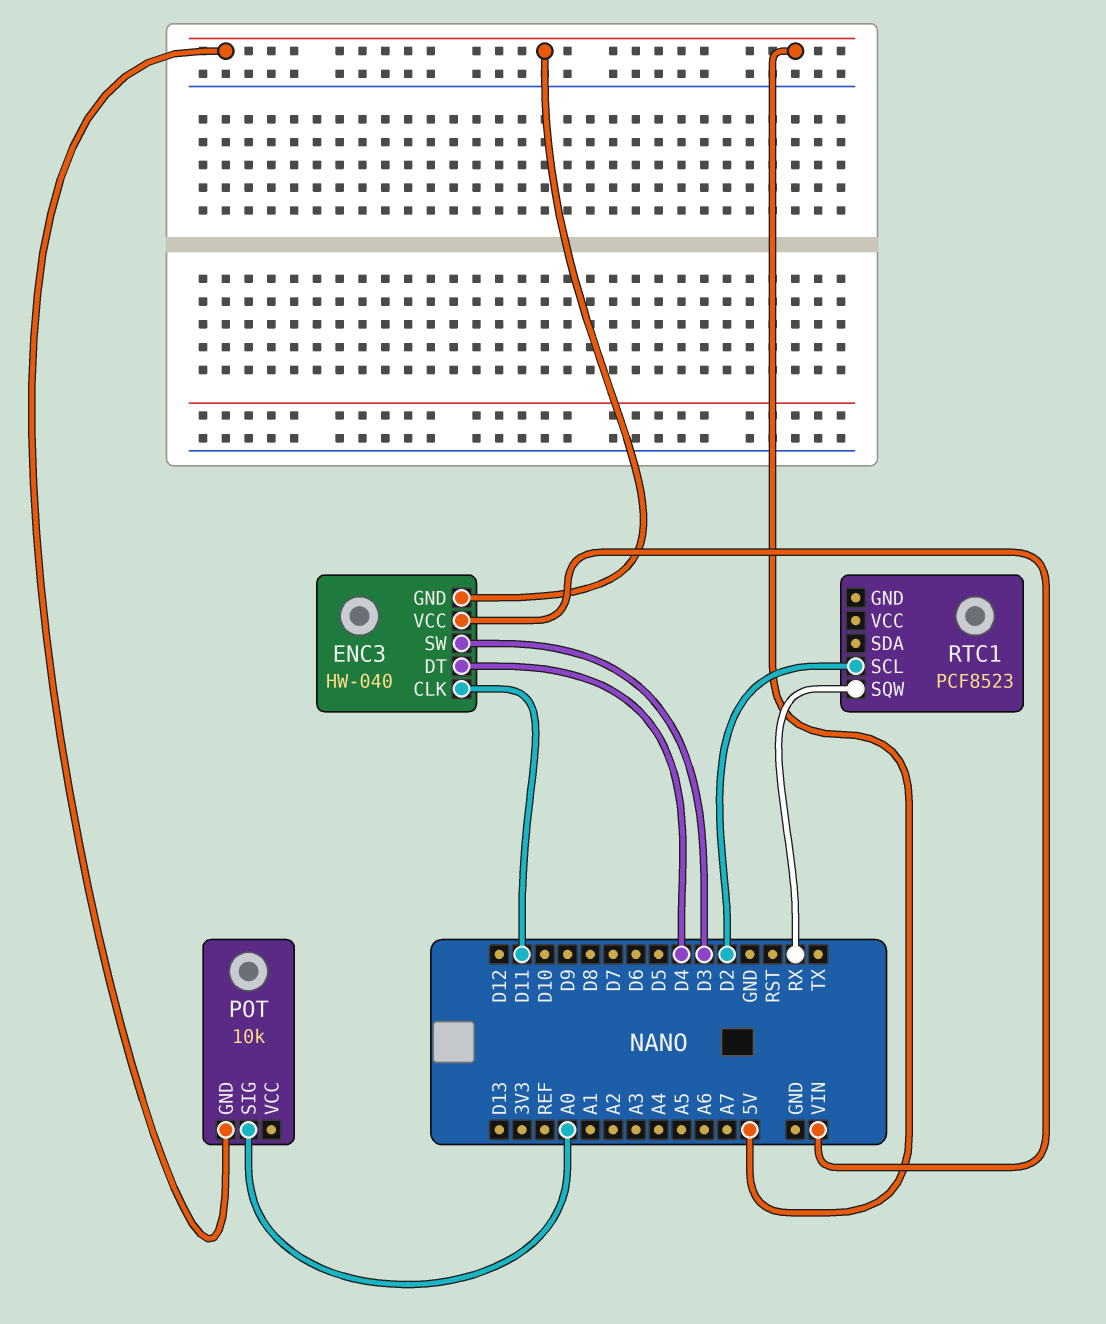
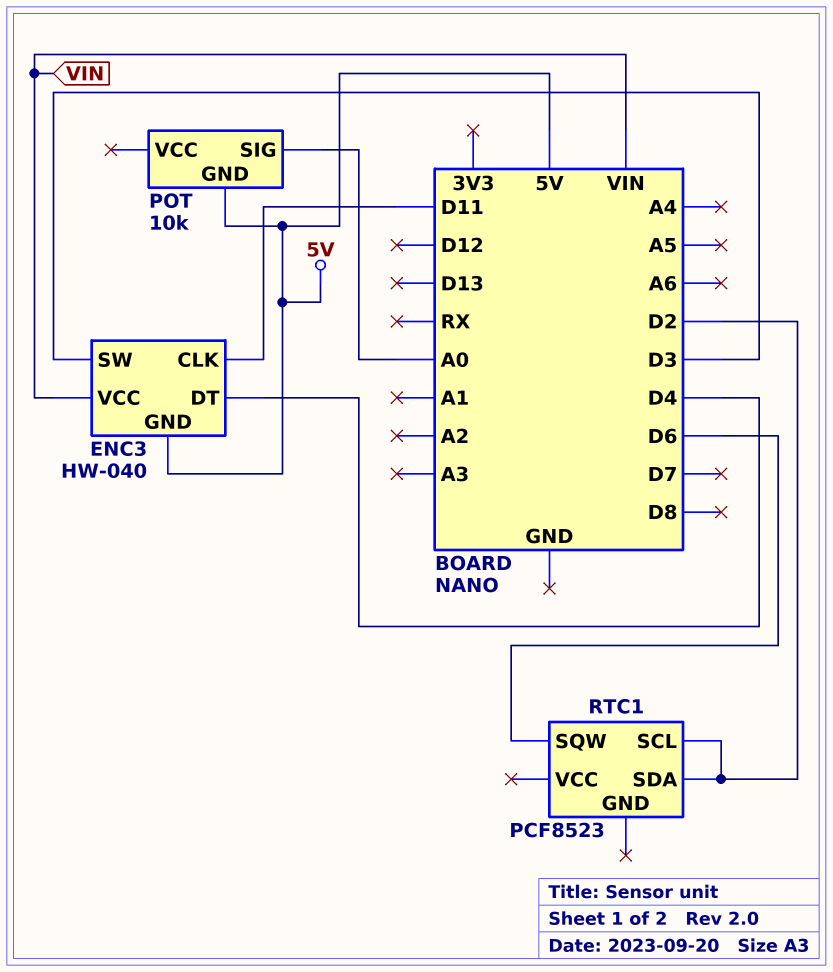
RTC1 pin SDA: none -> D2
RTC1 pin SQW: RX -> D6

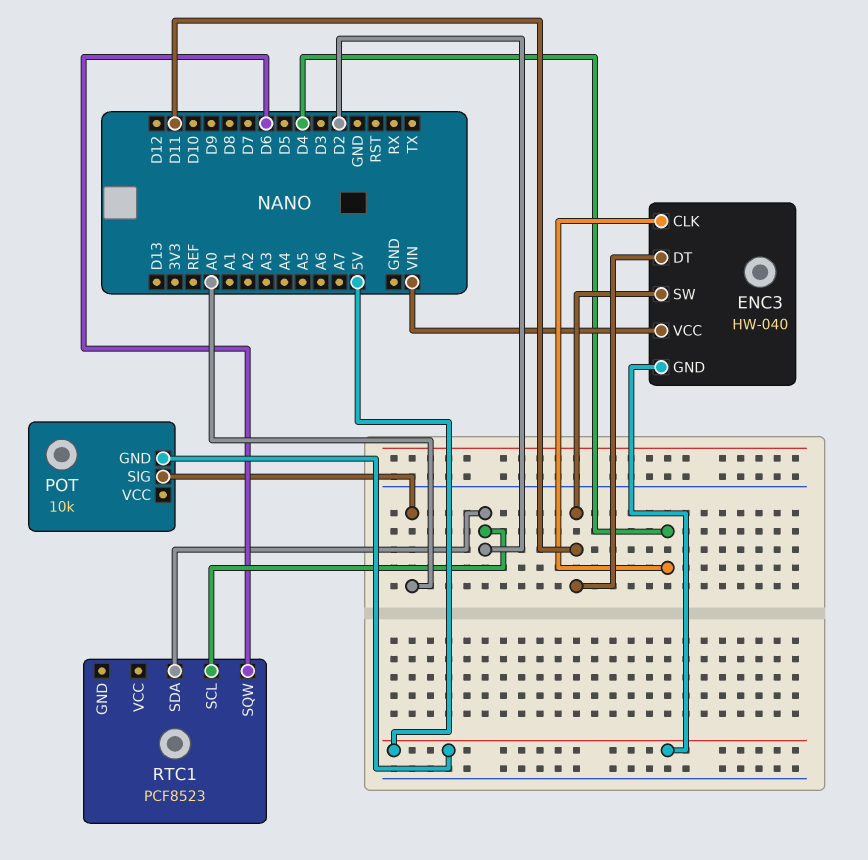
ENC3 pin CLK: D11 -> D4
ENC3 pin DT: D4 -> D11
ENC3 pin SW: D3 -> D11

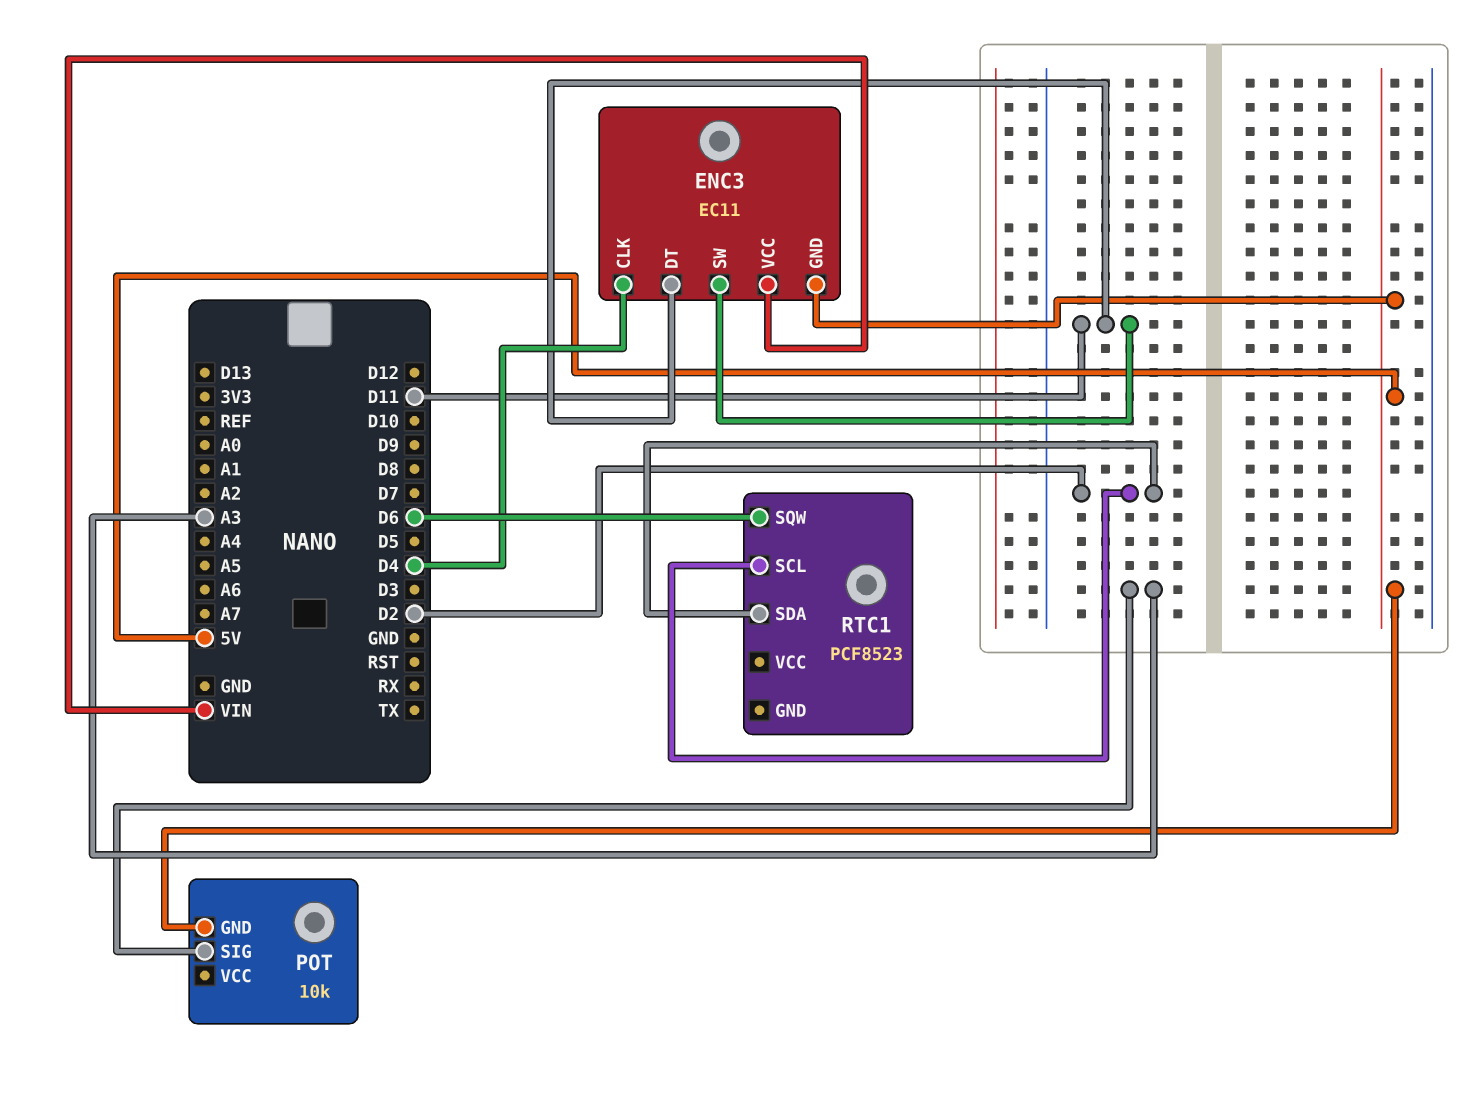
ENC3: HW-040 -> EC11
POT pin SIG: A0 -> A3

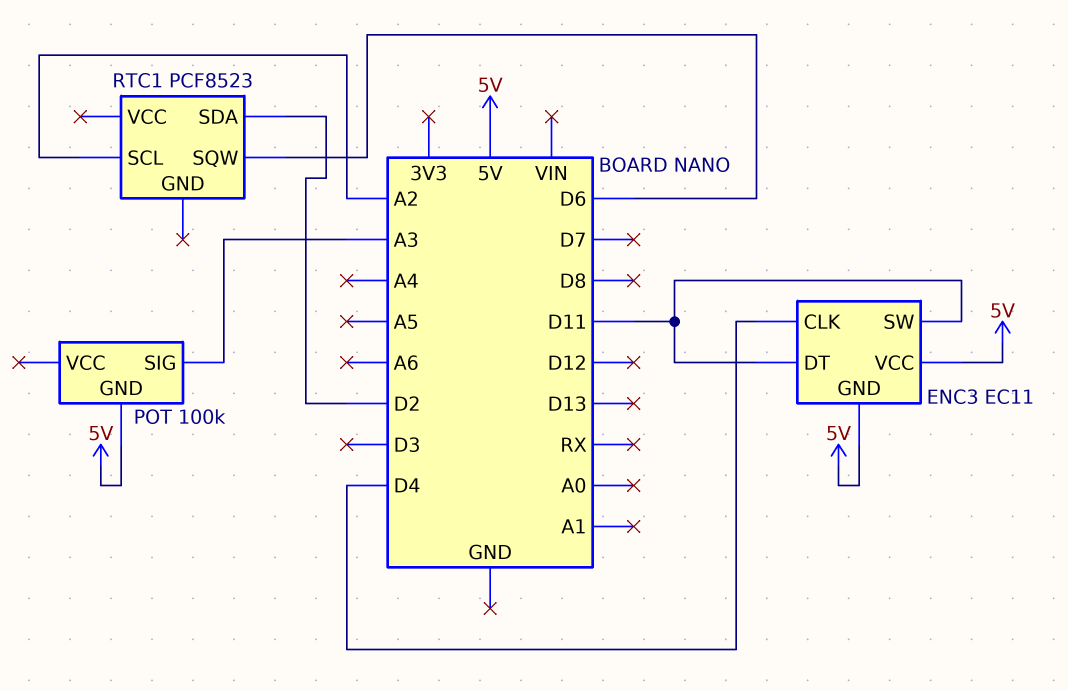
ENC3 pin VCC: VIN -> 5V
POT: 10k -> 100k
RTC1 pin SCL: D2 -> A2

